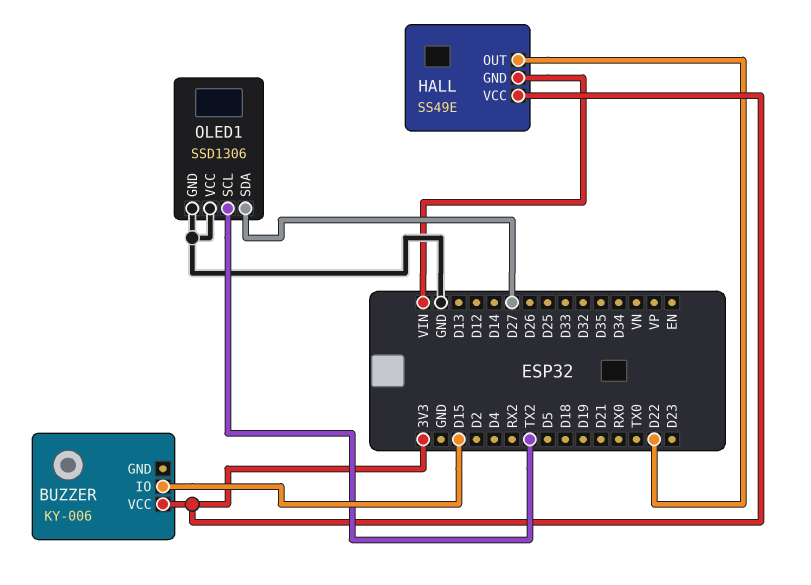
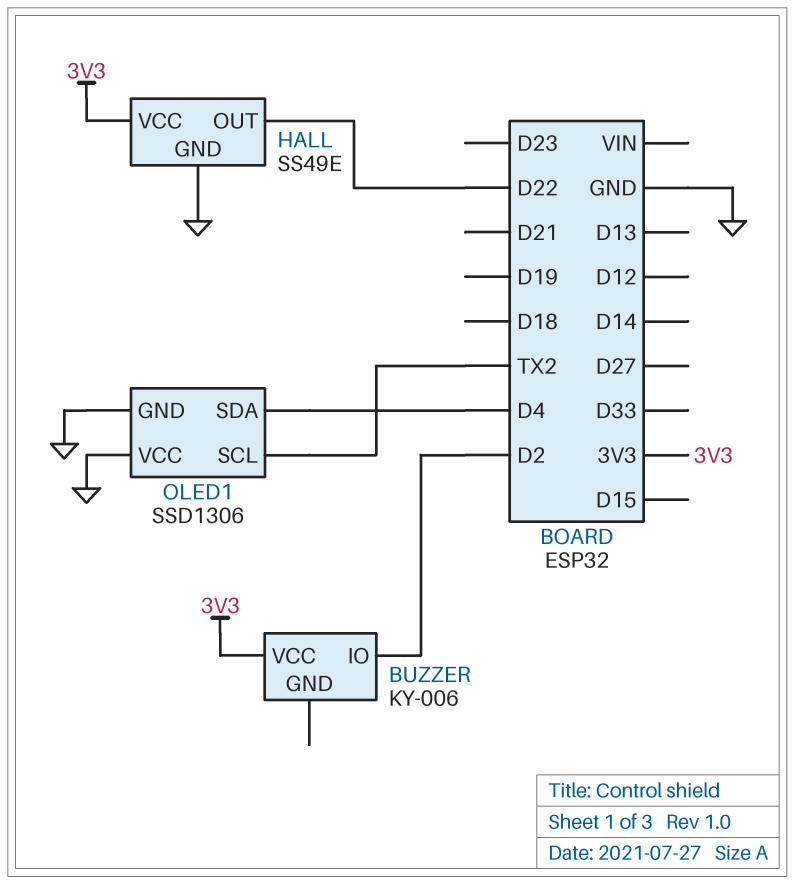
BUZZER pin IO: D15 -> D2
HALL pin GND: VIN -> GND
OLED1 pin SDA: D27 -> D4

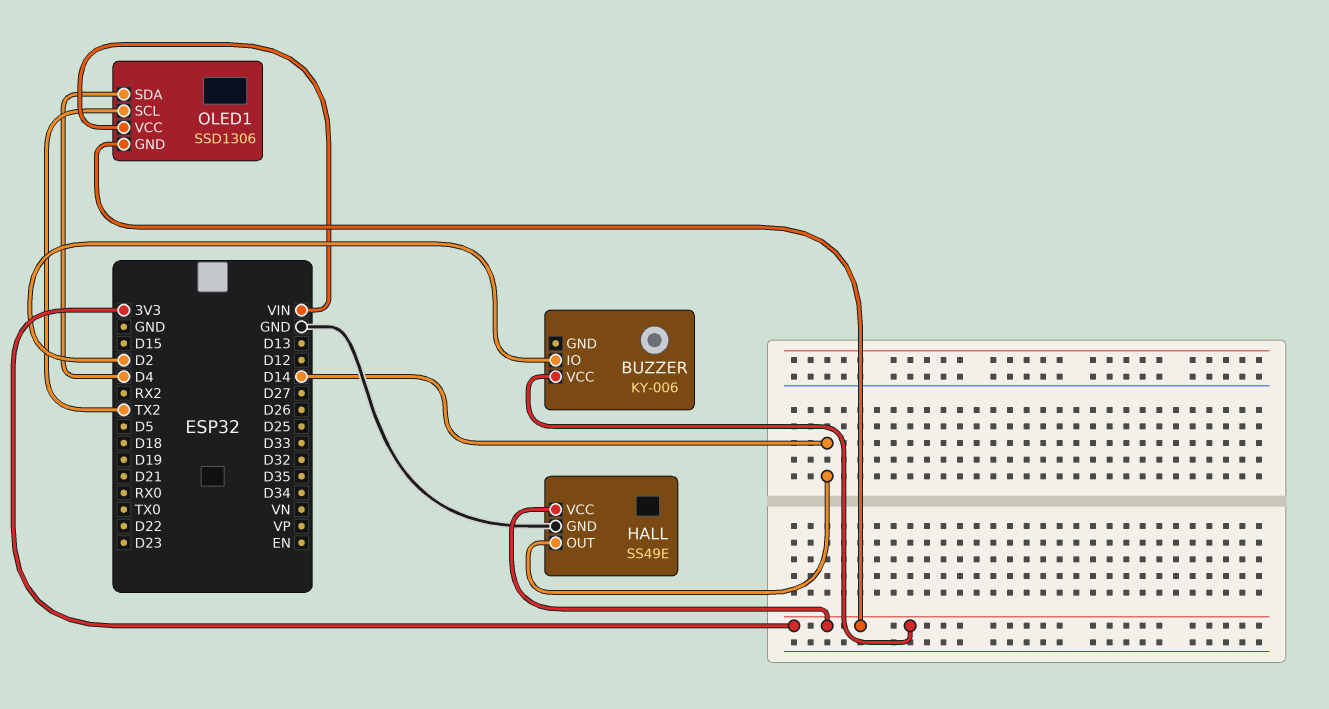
HALL pin OUT: D22 -> D14
OLED1 pin GND: GND -> 3V3
OLED1 pin VCC: GND -> VIN

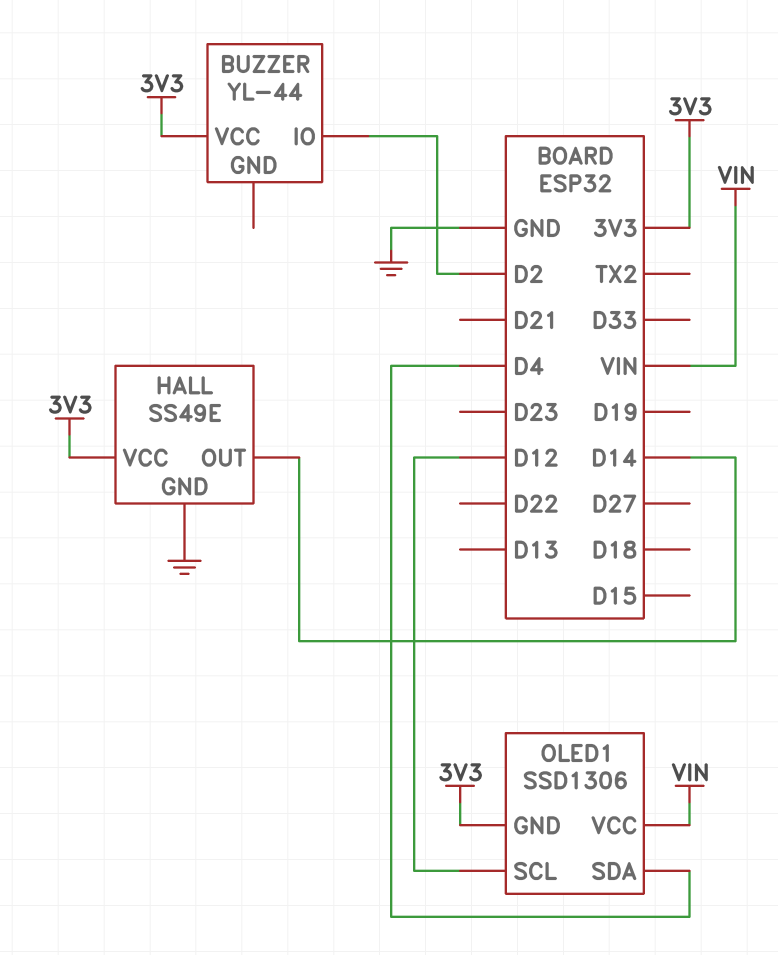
BUZZER: KY-006 -> YL-44
OLED1 pin SCL: TX2 -> D12

